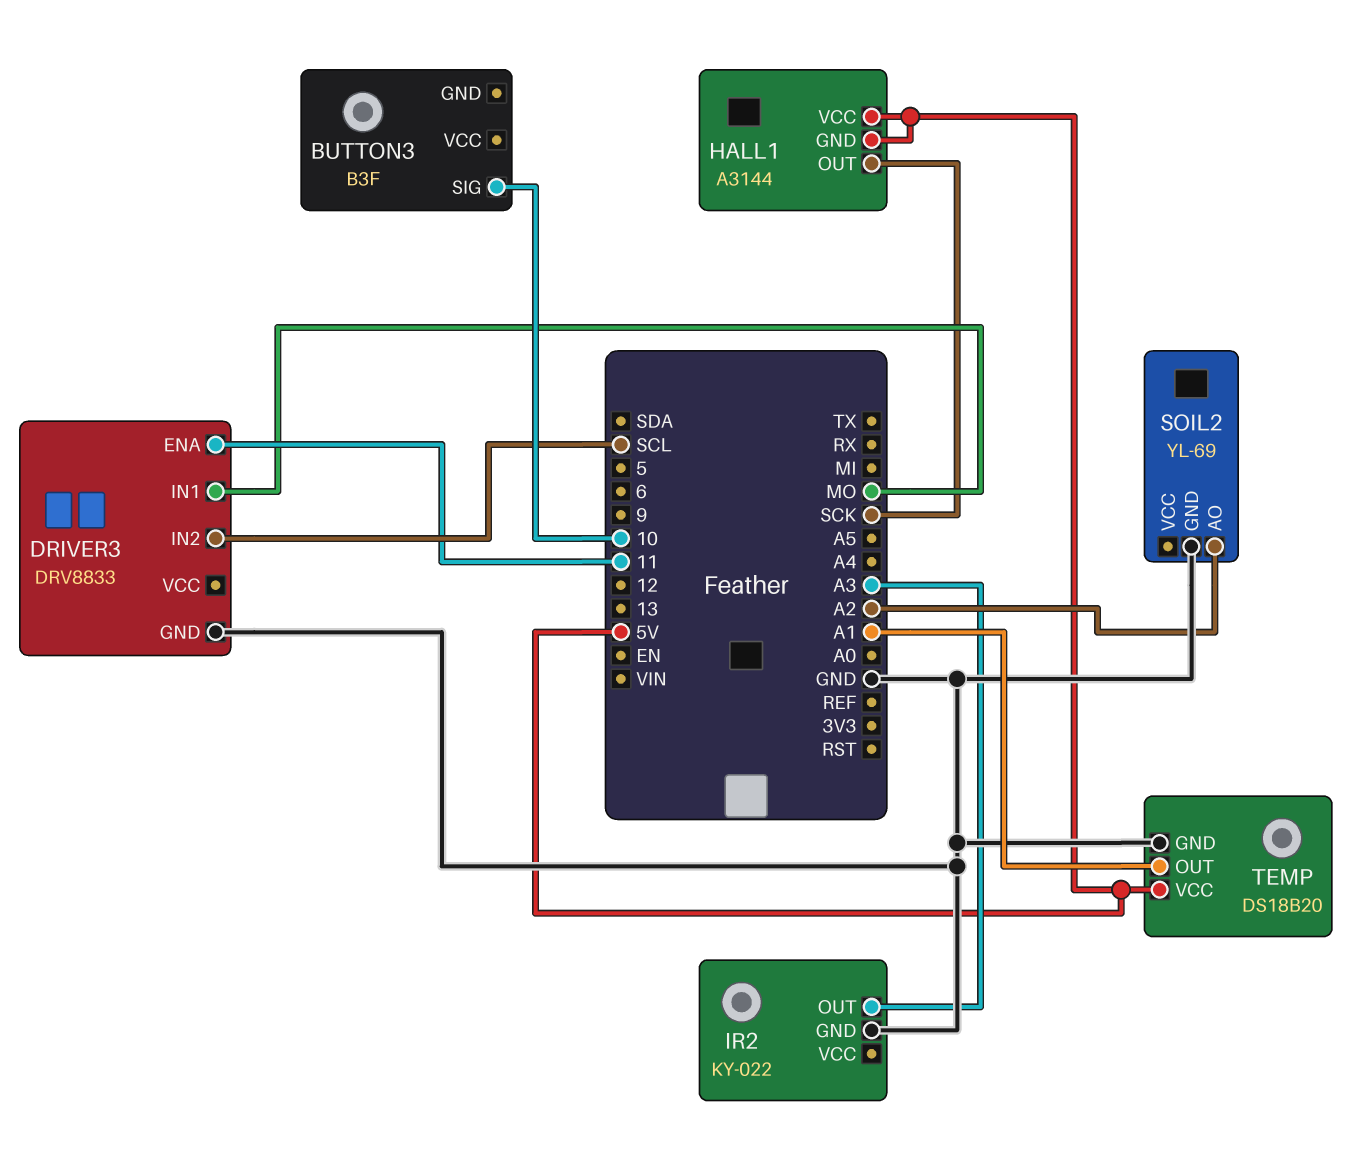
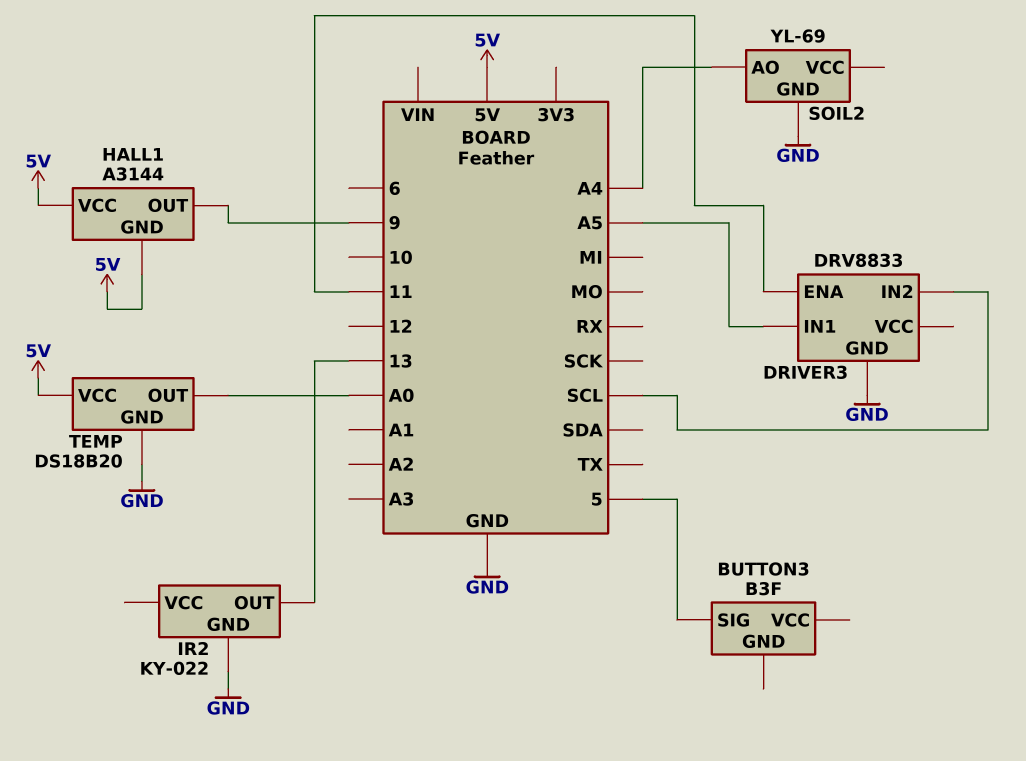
BUTTON3 pin SIG: 10 -> 5
DRIVER3 pin IN1: MO -> A5
HALL1 pin OUT: SCK -> 9
IR2 pin OUT: A3 -> 13
SOIL2 pin AO: A2 -> A4
TEMP pin OUT: A1 -> A0

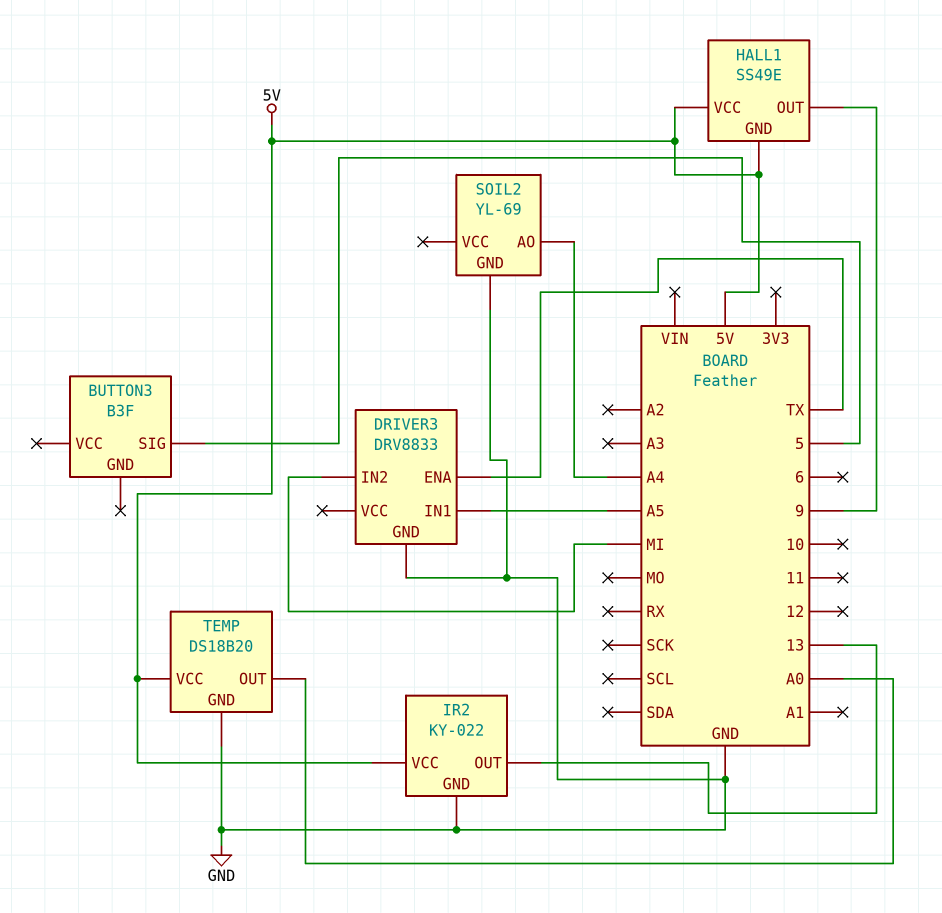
DRIVER3 pin ENA: 11 -> TX
DRIVER3 pin IN2: SCL -> MI
HALL1: A3144 -> SS49E
IR2 pin VCC: none -> 5V

